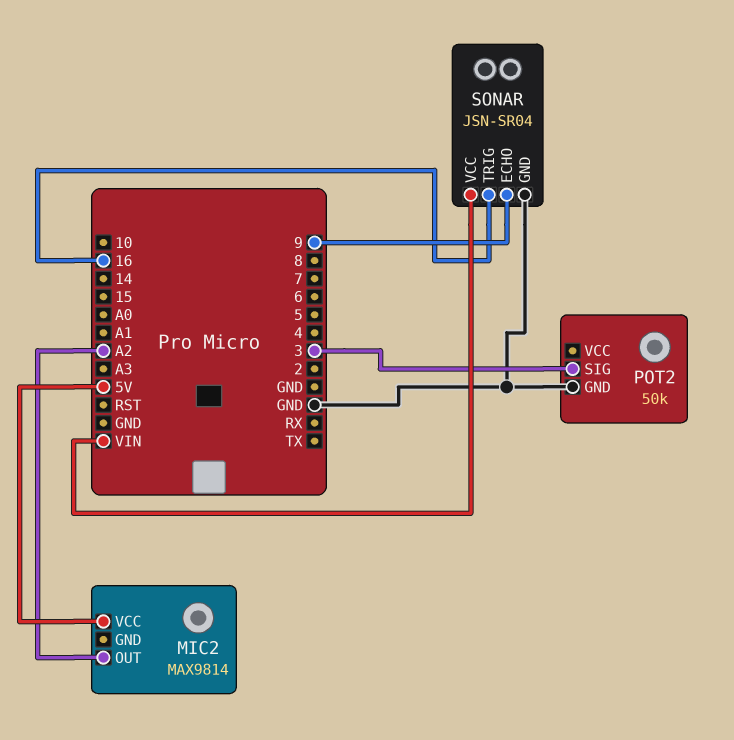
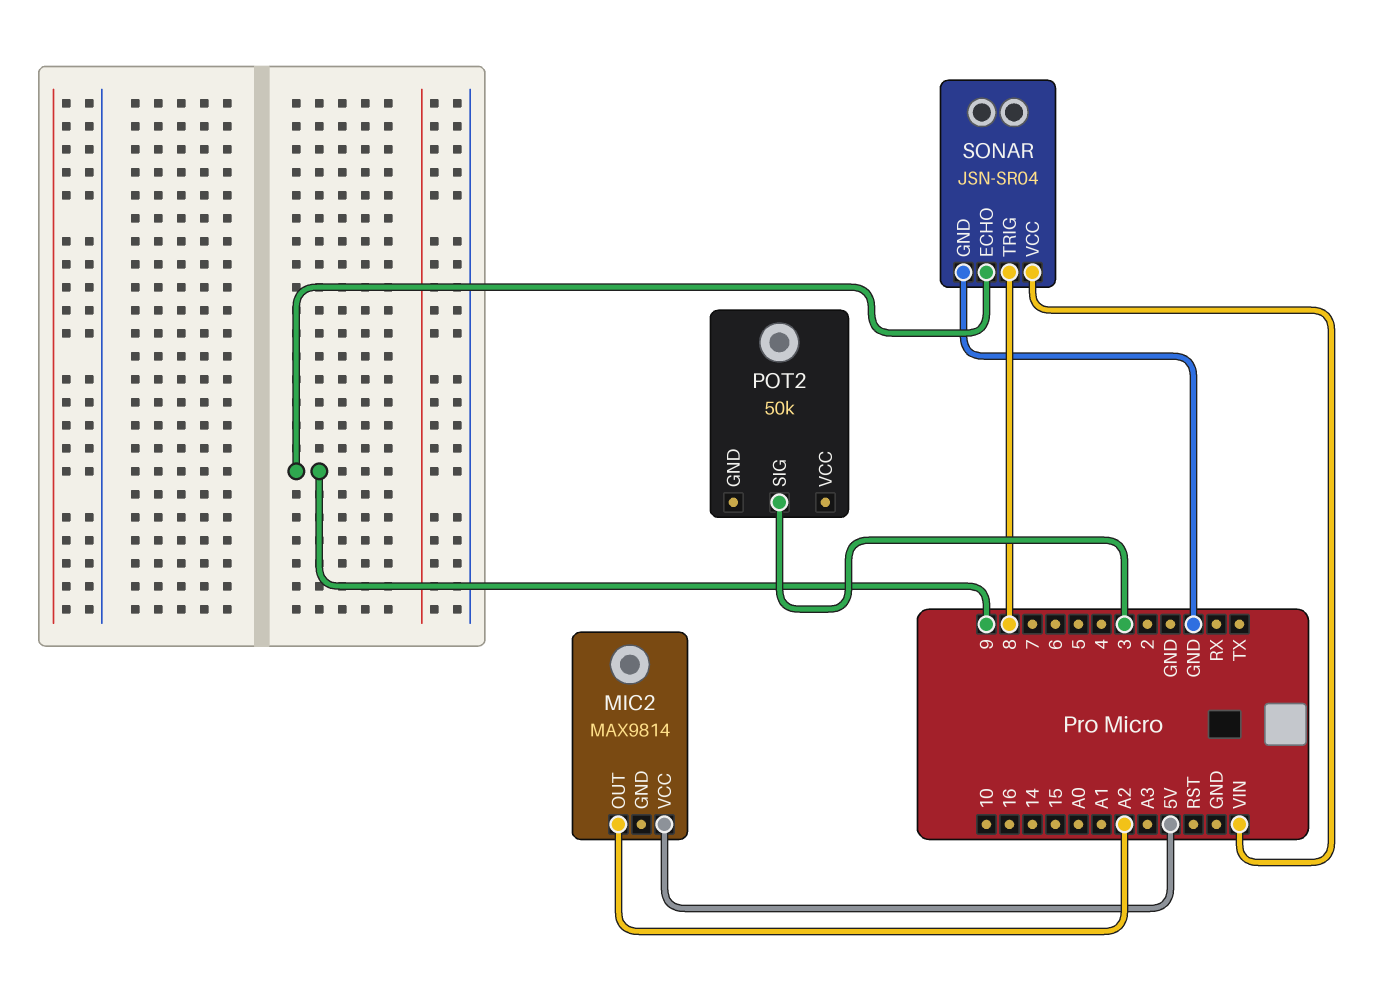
POT2 pin GND: GND -> none
SONAR pin TRIG: 16 -> 8

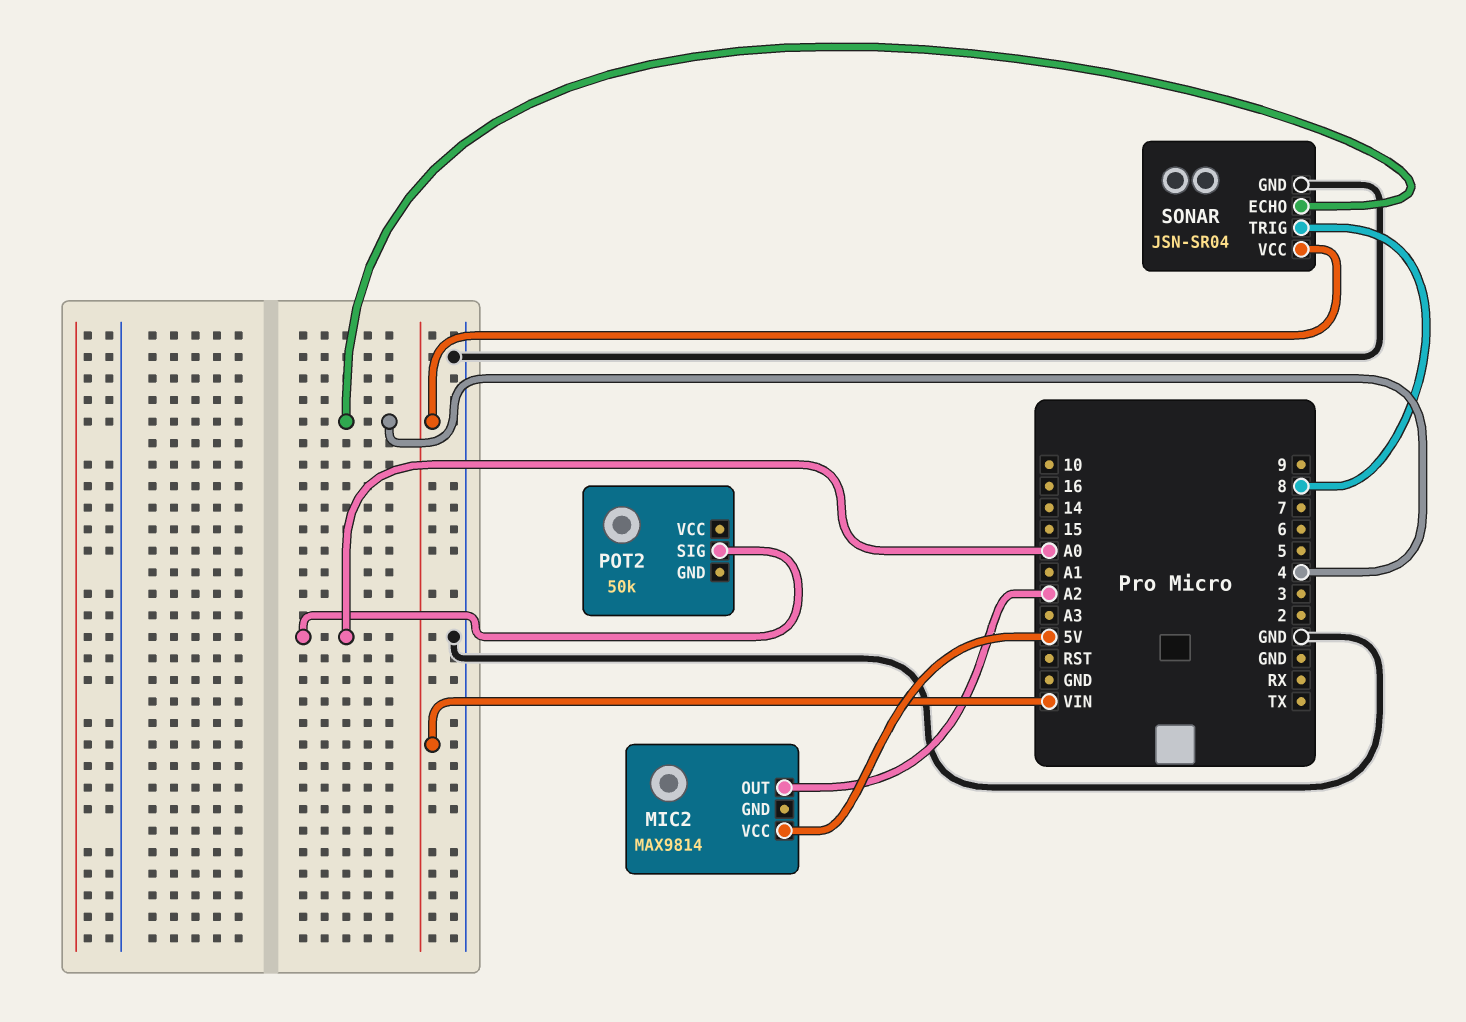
POT2 pin SIG: 3 -> A0
SONAR pin ECHO: 9 -> 4

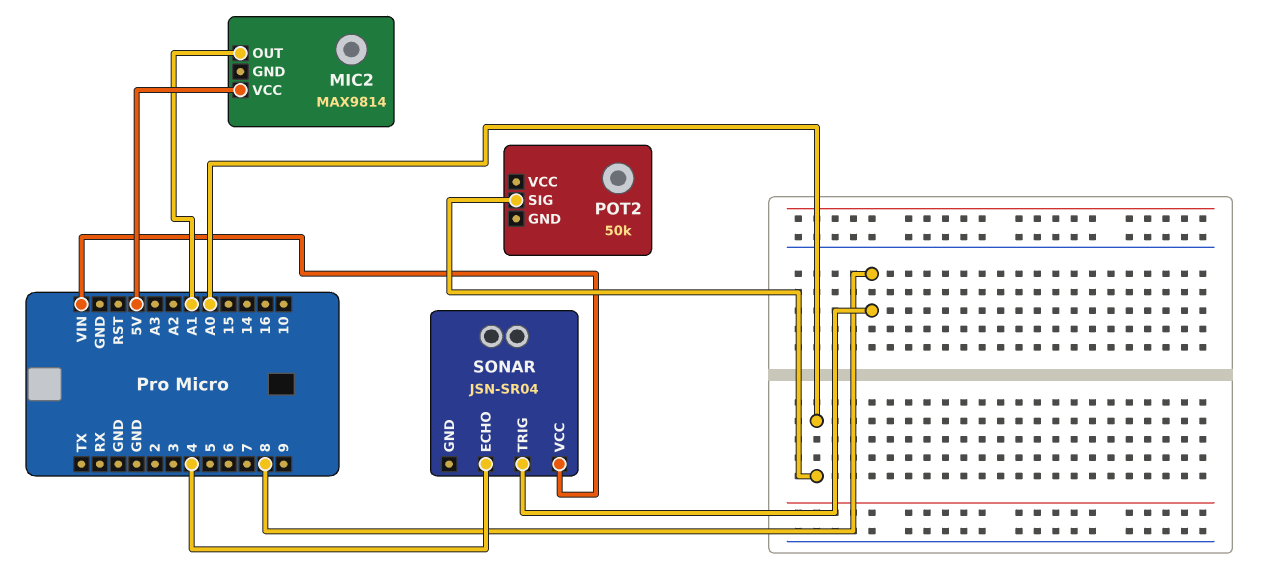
MIC2 pin OUT: A2 -> A1
SONAR pin GND: GND -> none

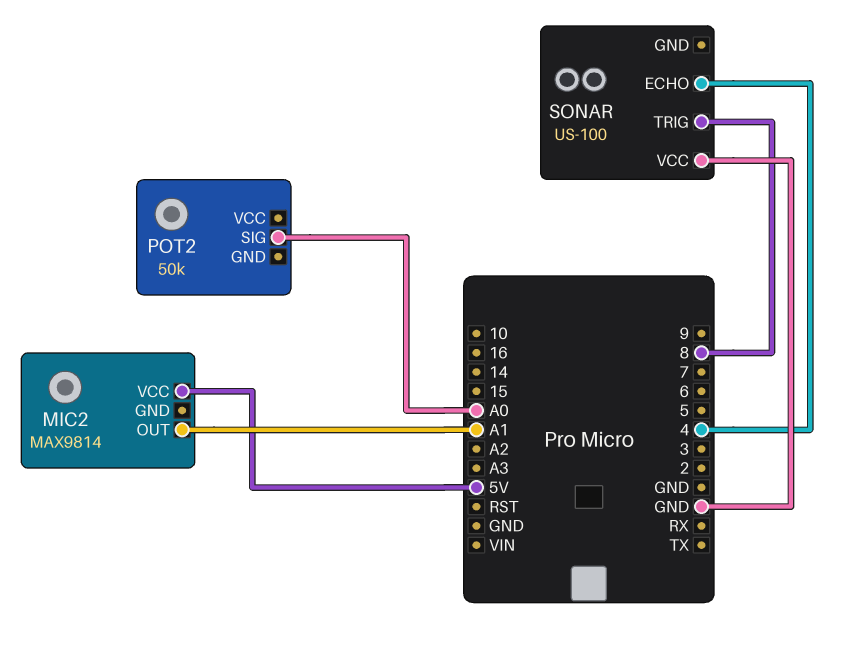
SONAR: JSN-SR04 -> US-100
SONAR pin VCC: VIN -> GND

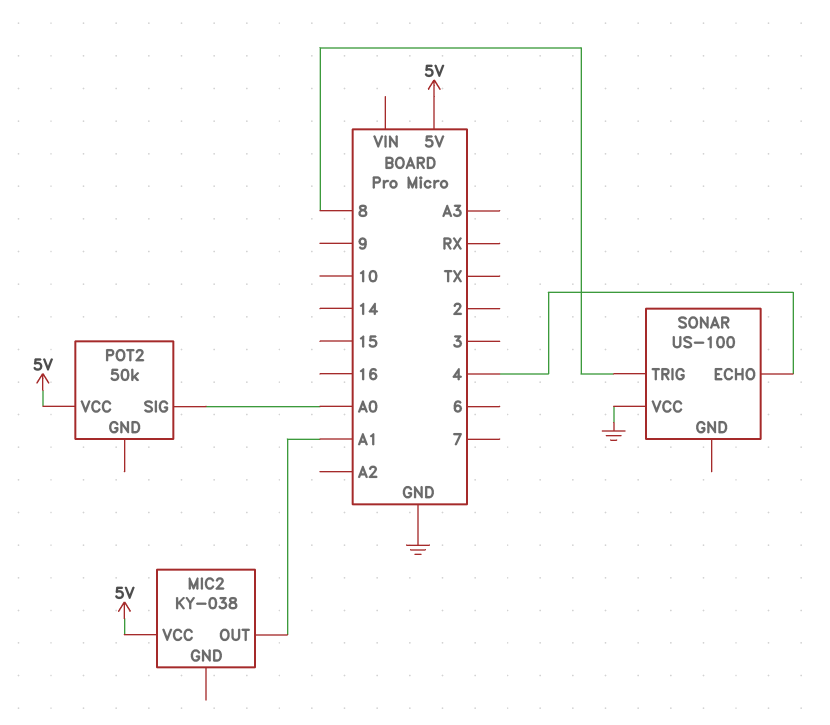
MIC2: MAX9814 -> KY-038
POT2 pin VCC: none -> 5V

